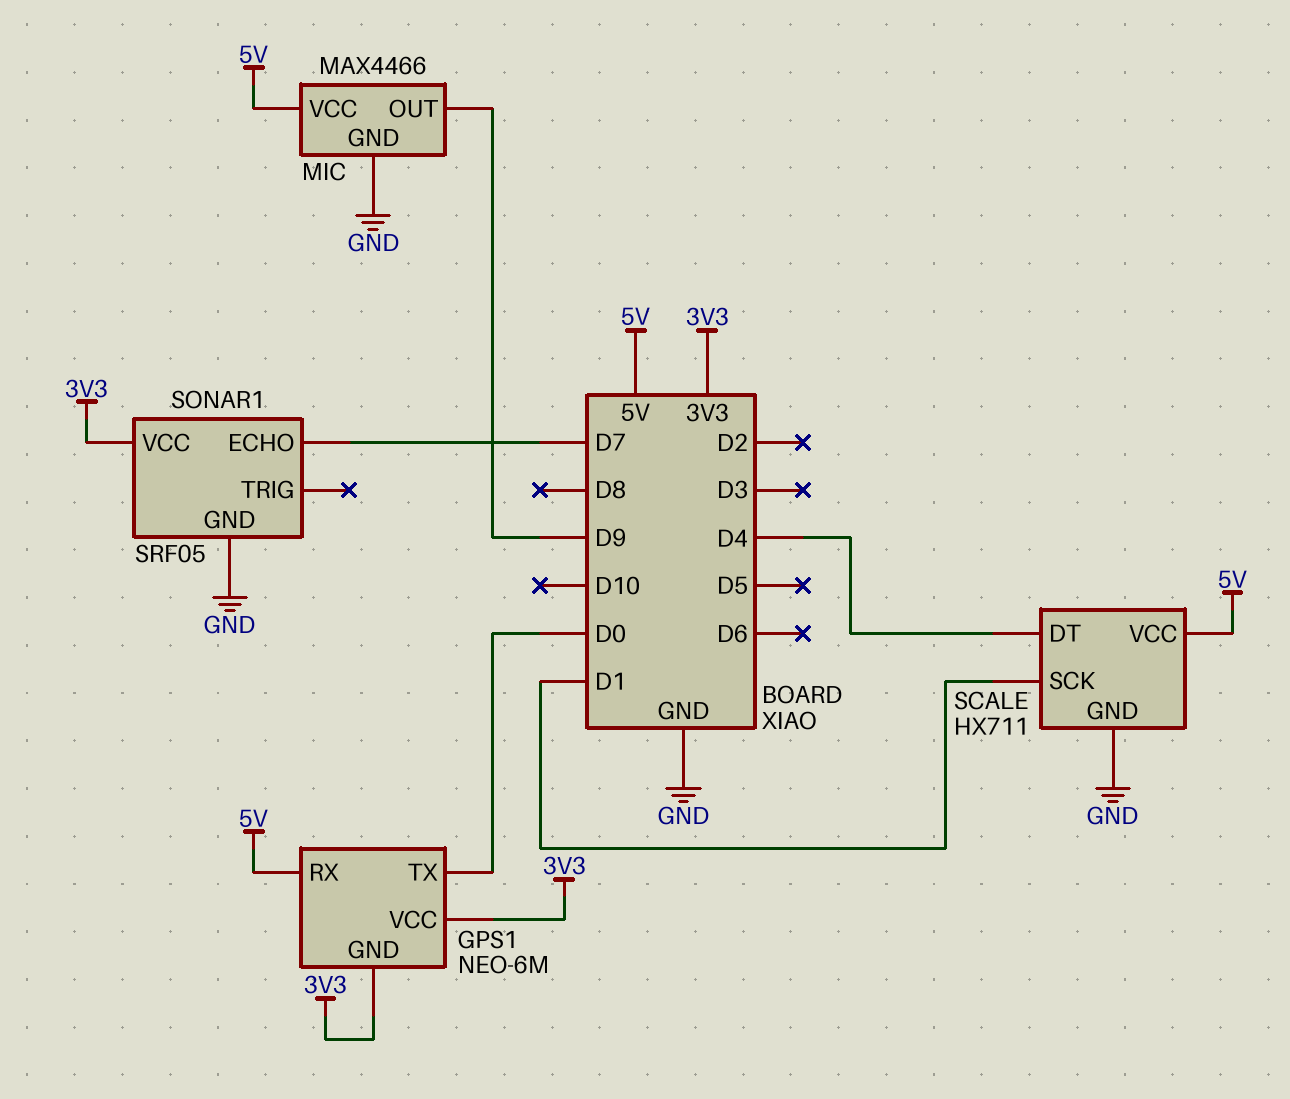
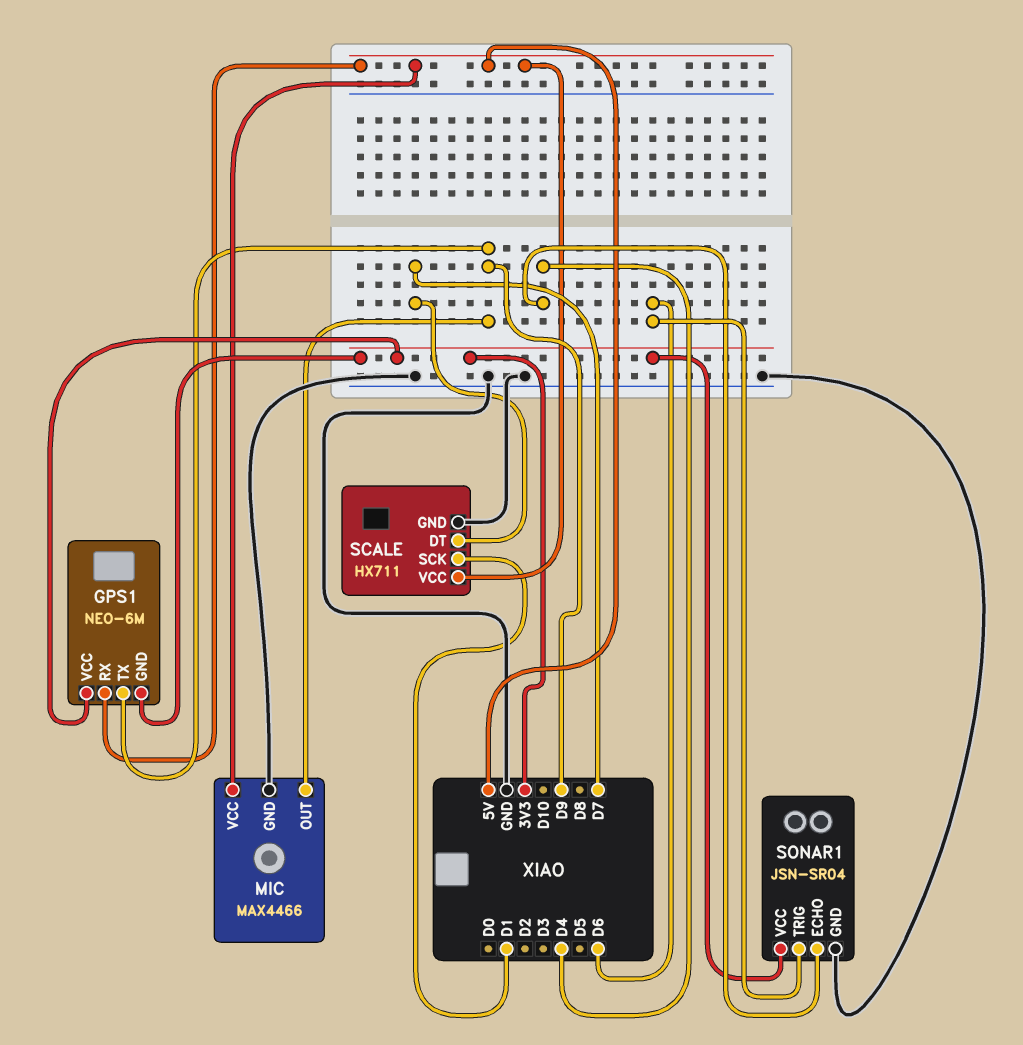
GPS1 pin TX: D0 -> D9
SCALE pin DT: D4 -> D7
SONAR1: SRF05 -> JSN-SR04
SONAR1 pin ECHO: D7 -> D4
SONAR1 pin TRIG: none -> D6

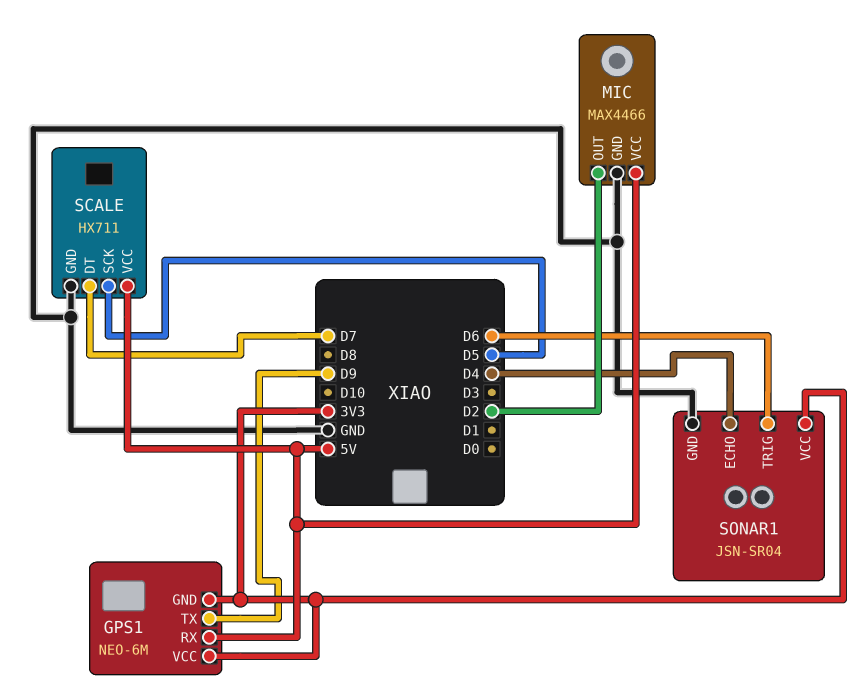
MIC pin OUT: D9 -> D2
SCALE pin SCK: D1 -> D5

